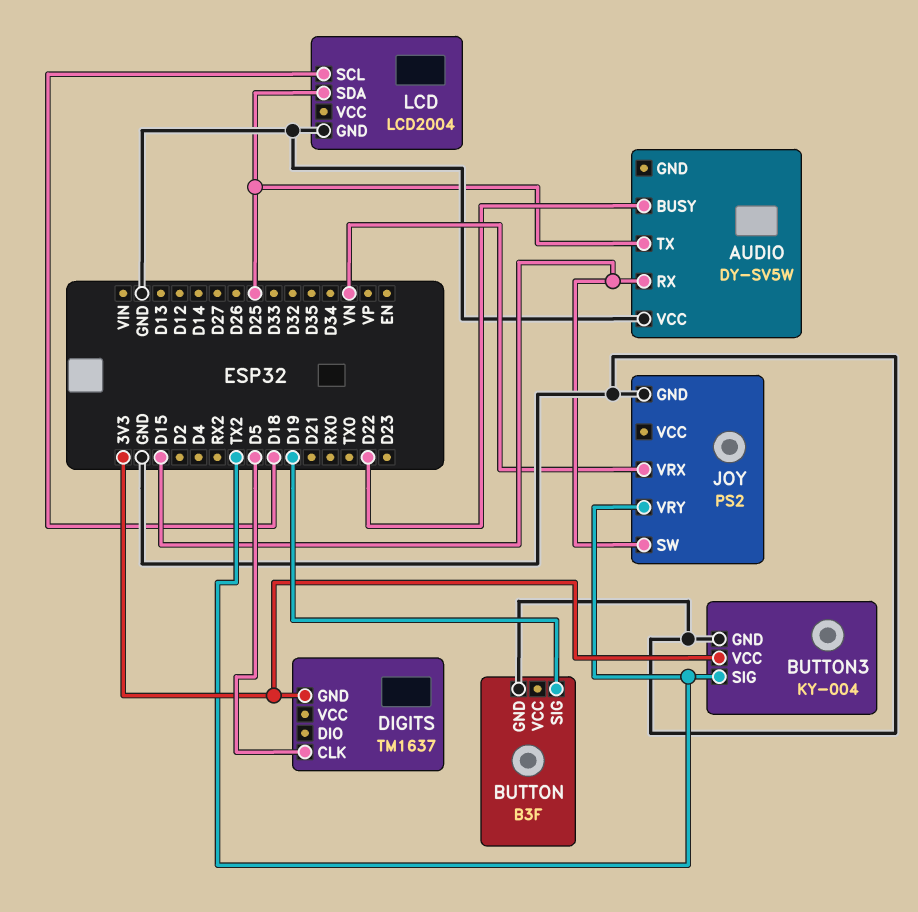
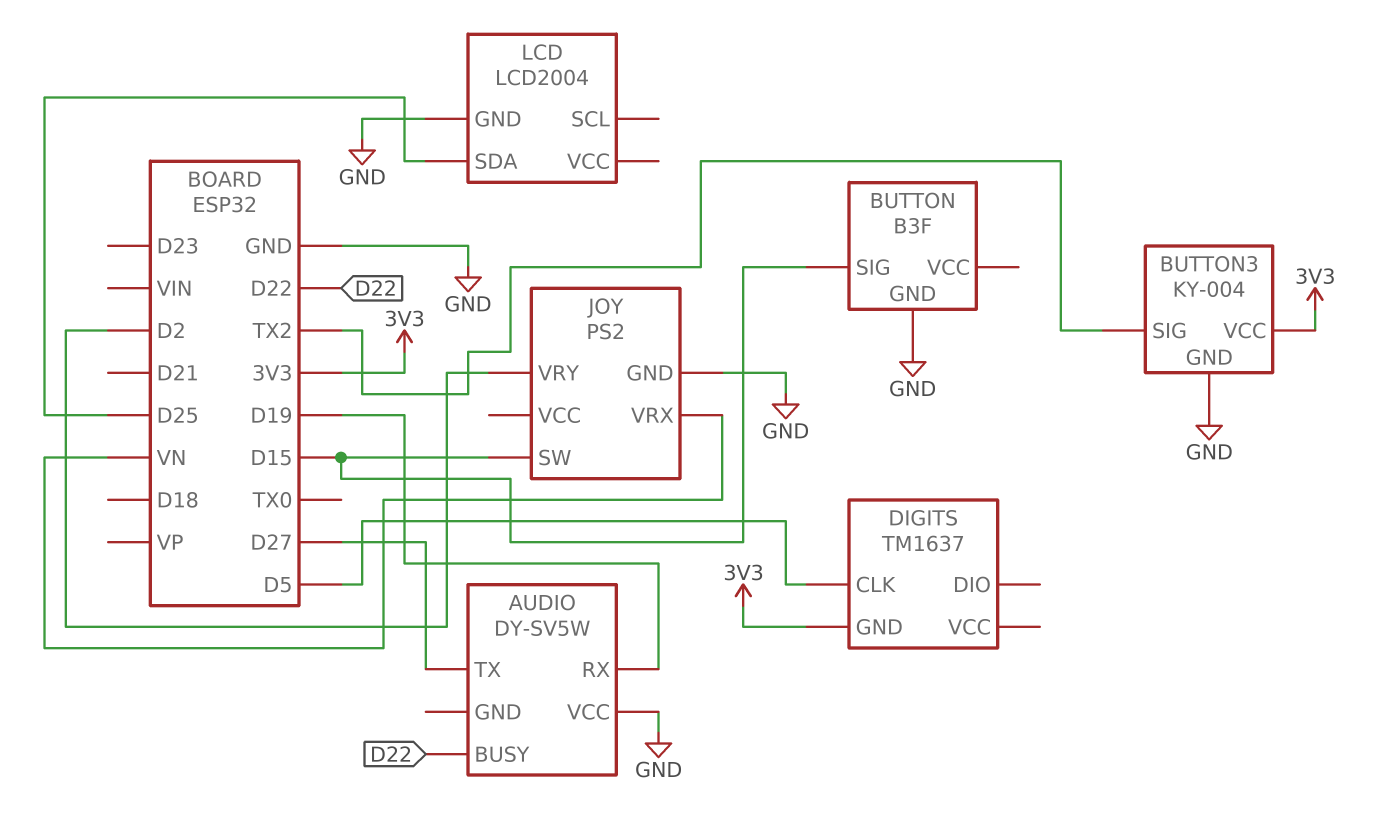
AUDIO pin RX: D15 -> D19
AUDIO pin TX: D25 -> D27
BUTTON pin SIG: D19 -> D15
JOY pin VRY: TX2 -> D2
LCD pin SCL: D18 -> none

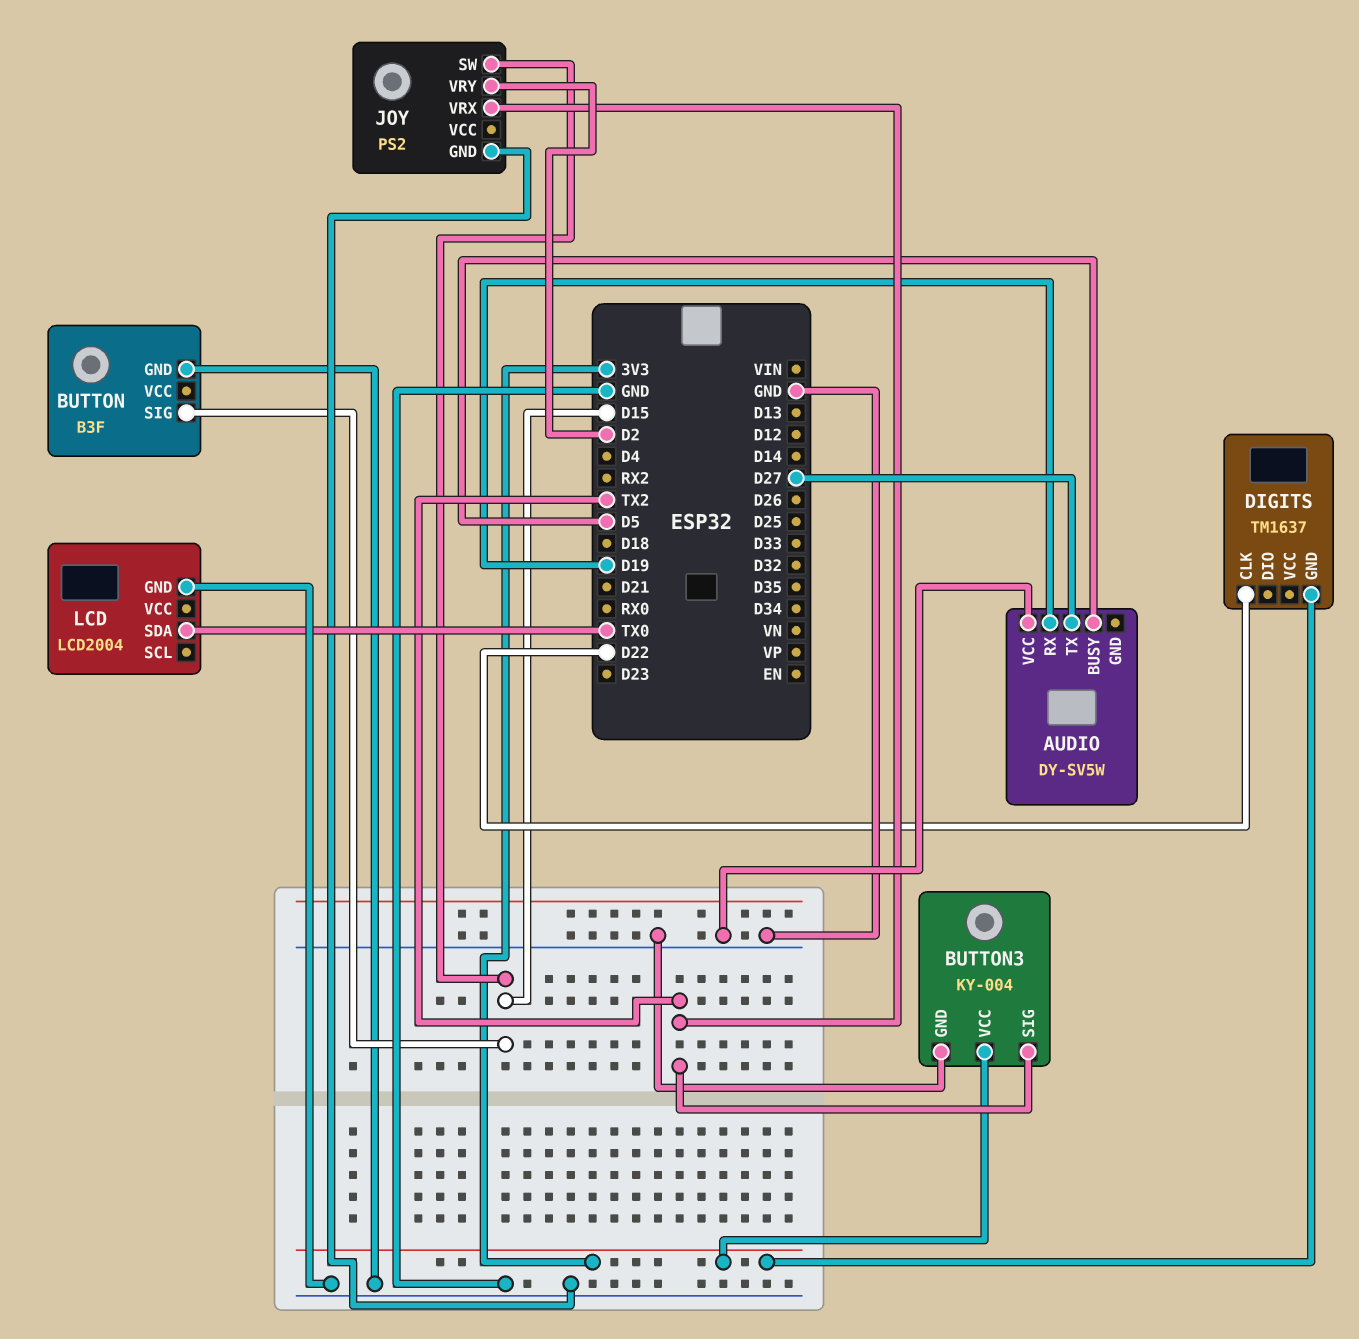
AUDIO pin BUSY: D22 -> D5
DIGITS pin CLK: D5 -> D22
JOY pin VRX: VN -> TX2
LCD pin SDA: D25 -> TX0

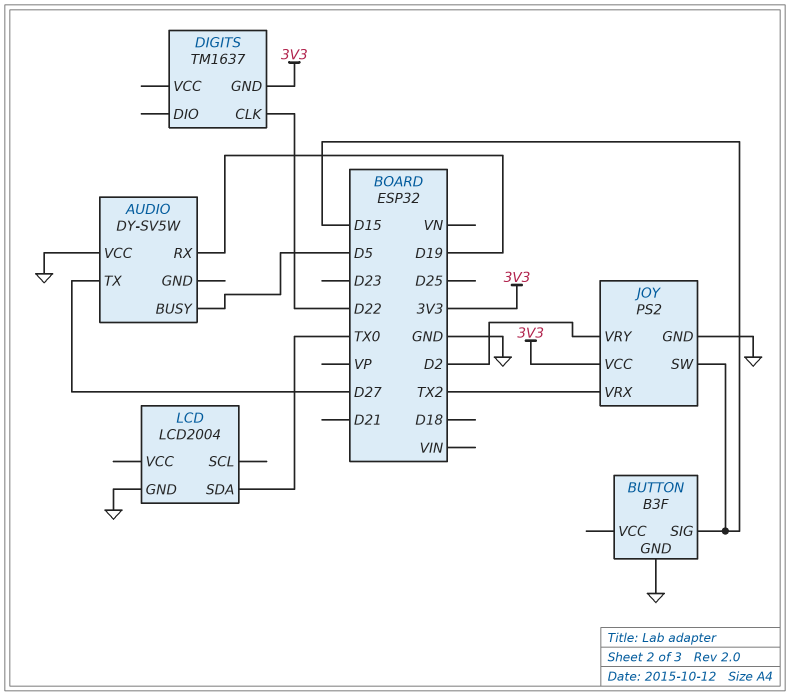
BUTTON3: KY-004 -> none
BUTTON3 pin GND: GND -> none
BUTTON3 pin SIG: TX2 -> none
BUTTON3 pin VCC: 3V3 -> none
JOY pin VCC: none -> 3V3

